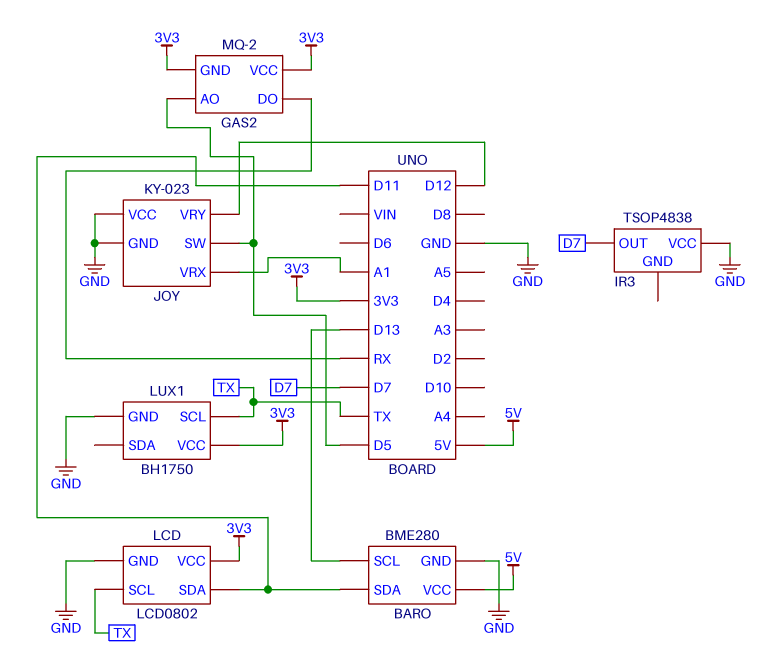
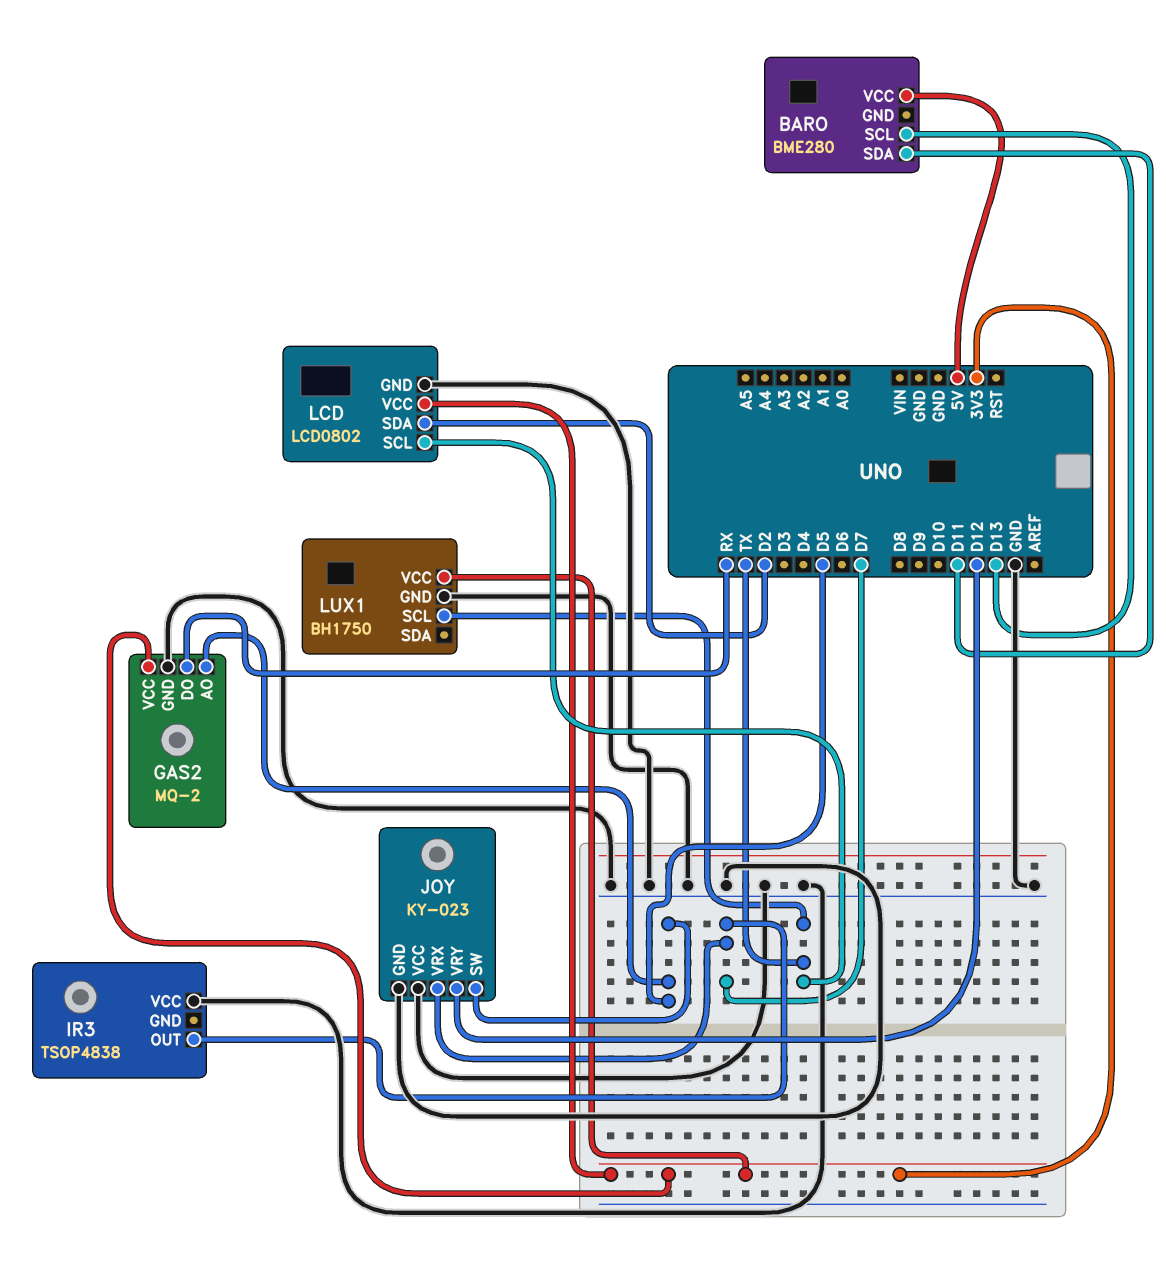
BARO pin GND: GND -> none
GAS2 pin GND: 3V3 -> GND
JOY pin VRX: A1 -> D7
LCD pin SDA: D11 -> D2

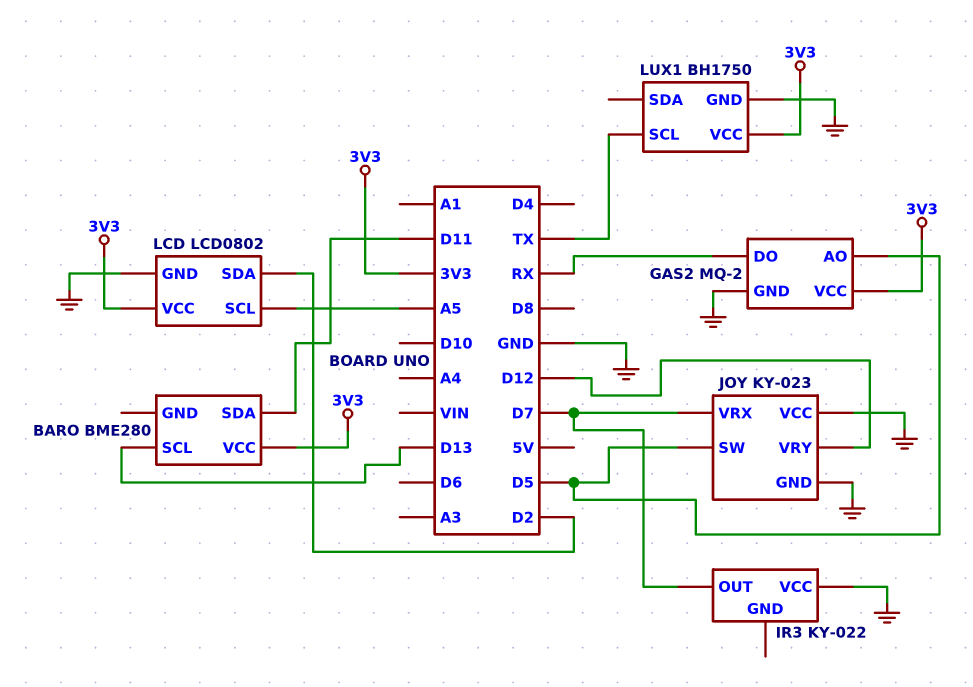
BARO pin VCC: 5V -> 3V3
IR3: TSOP4838 -> KY-022
LCD pin SCL: TX -> A5

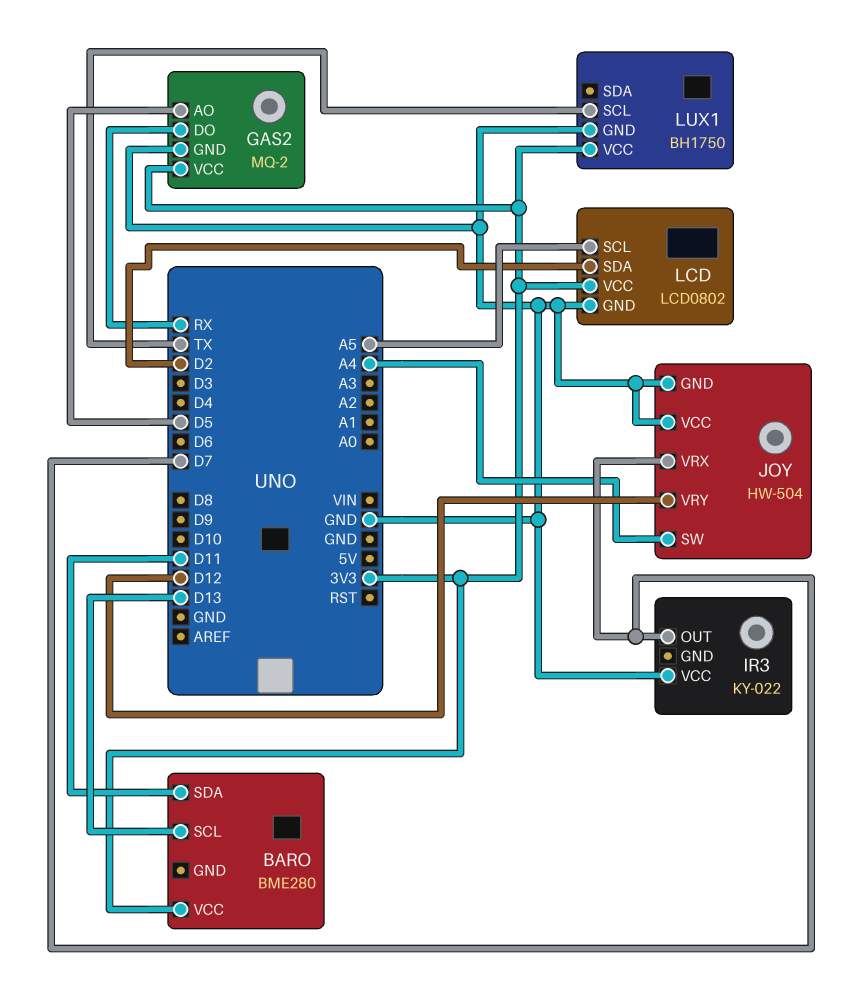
JOY: KY-023 -> HW-504
JOY pin SW: D5 -> A4

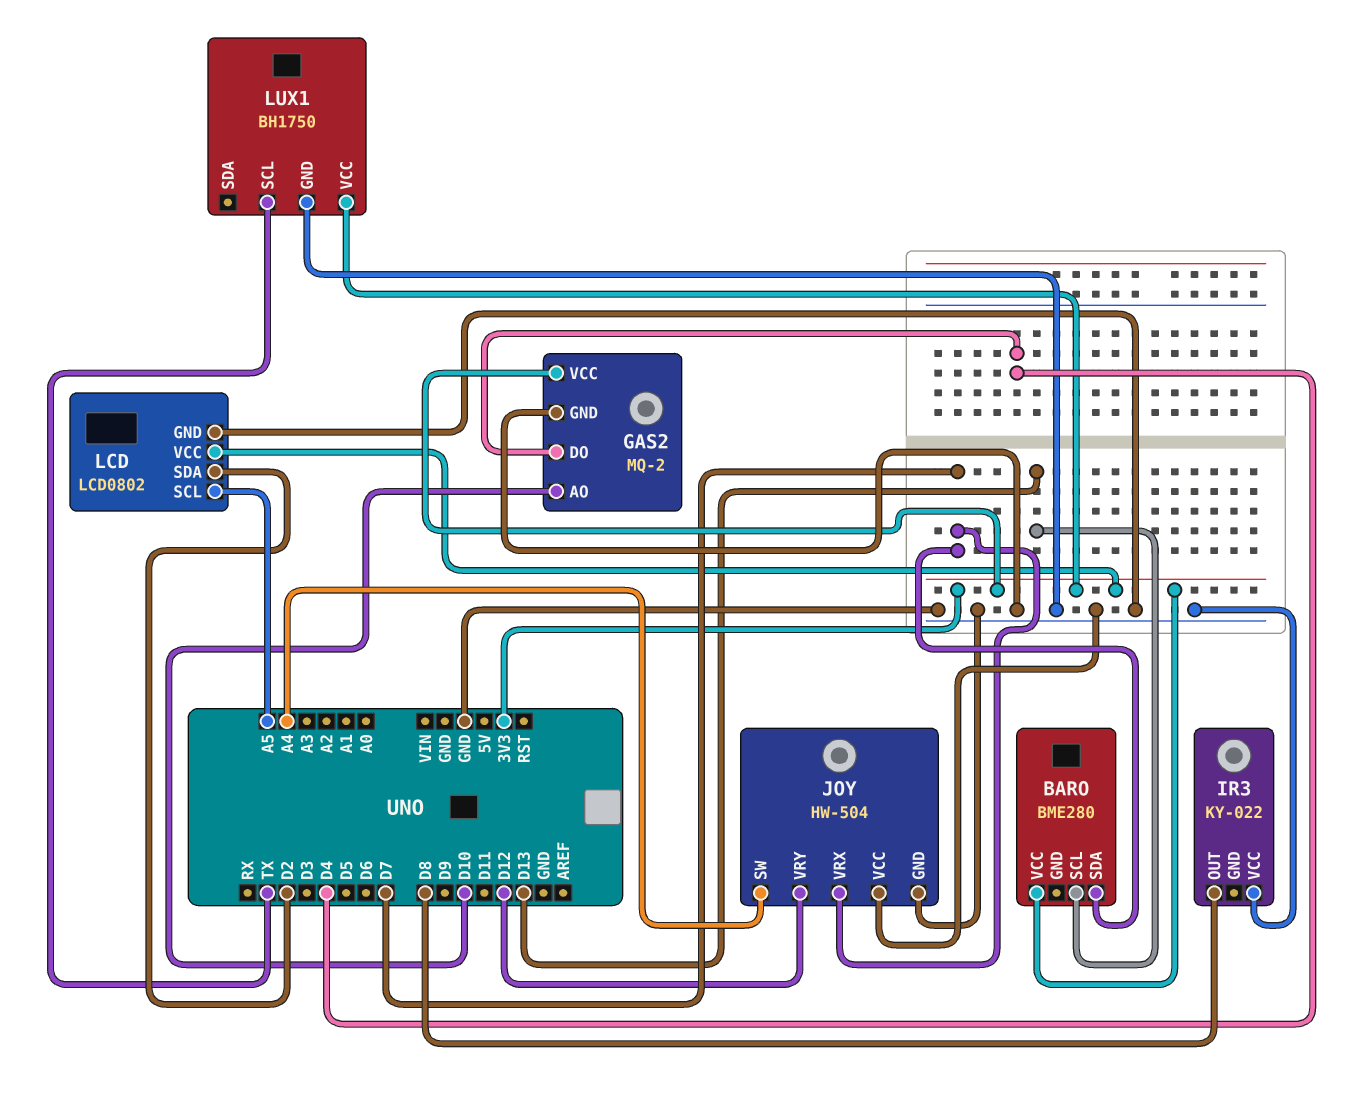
BARO pin SDA: D11 -> D7
GAS2 pin AO: D5 -> D10
GAS2 pin DO: RX -> D4
IR3 pin OUT: D7 -> D8

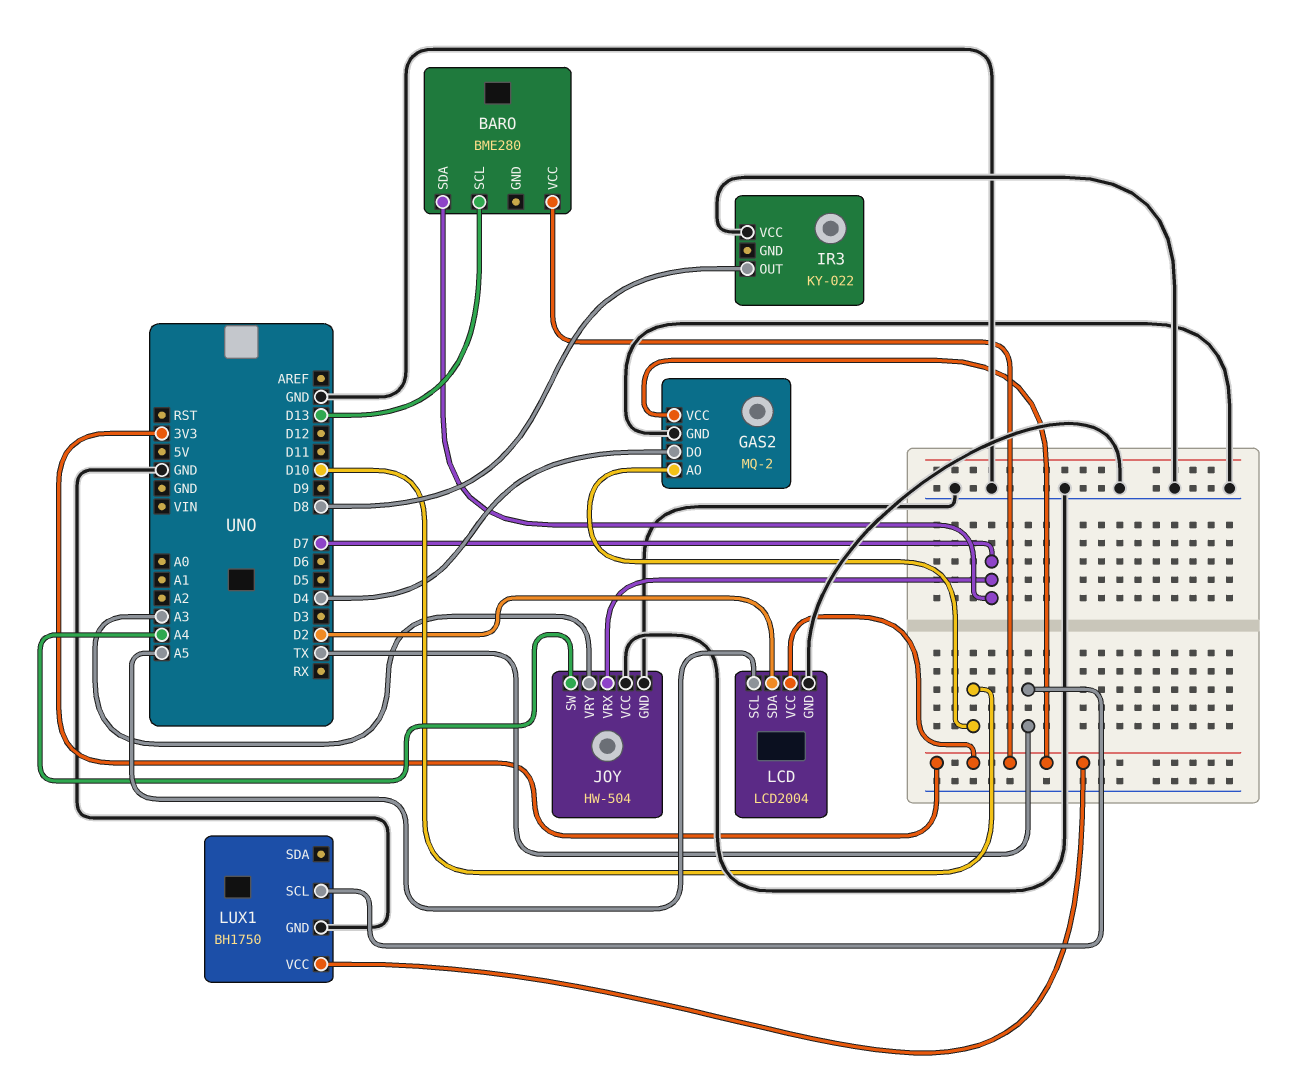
JOY pin VRY: D12 -> A3
LCD: LCD0802 -> LCD2004

